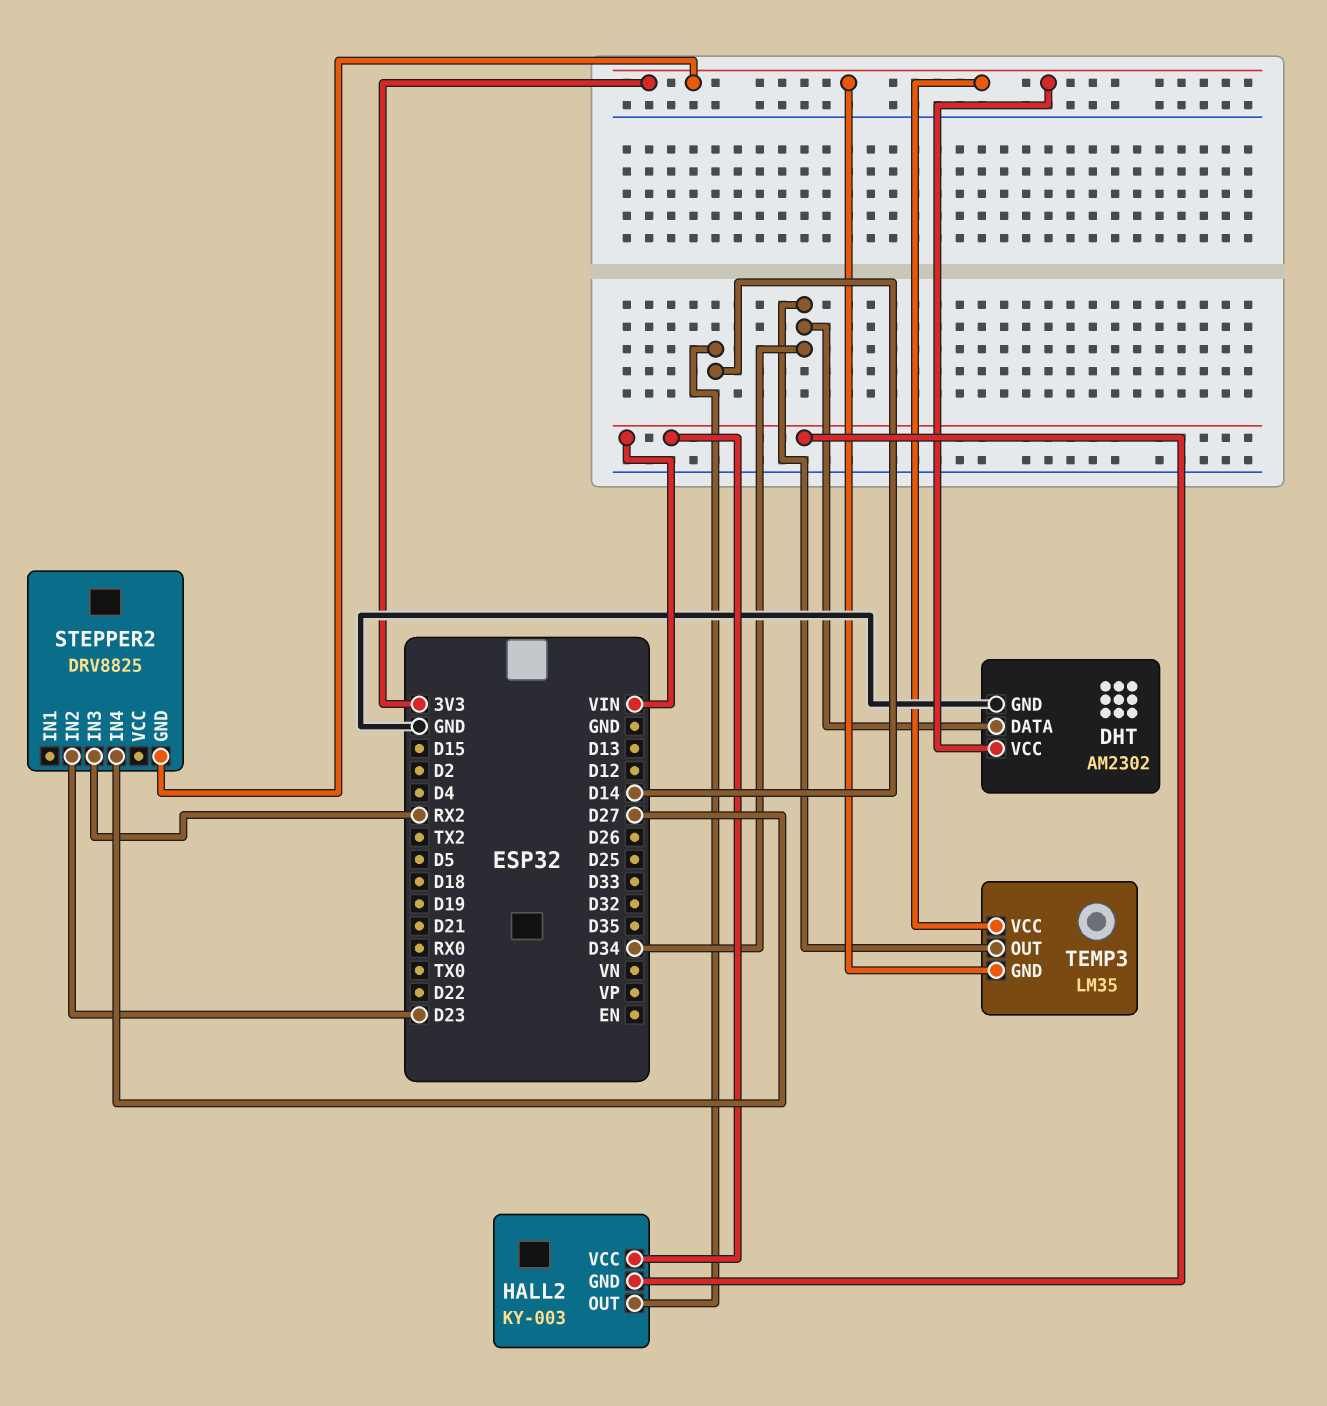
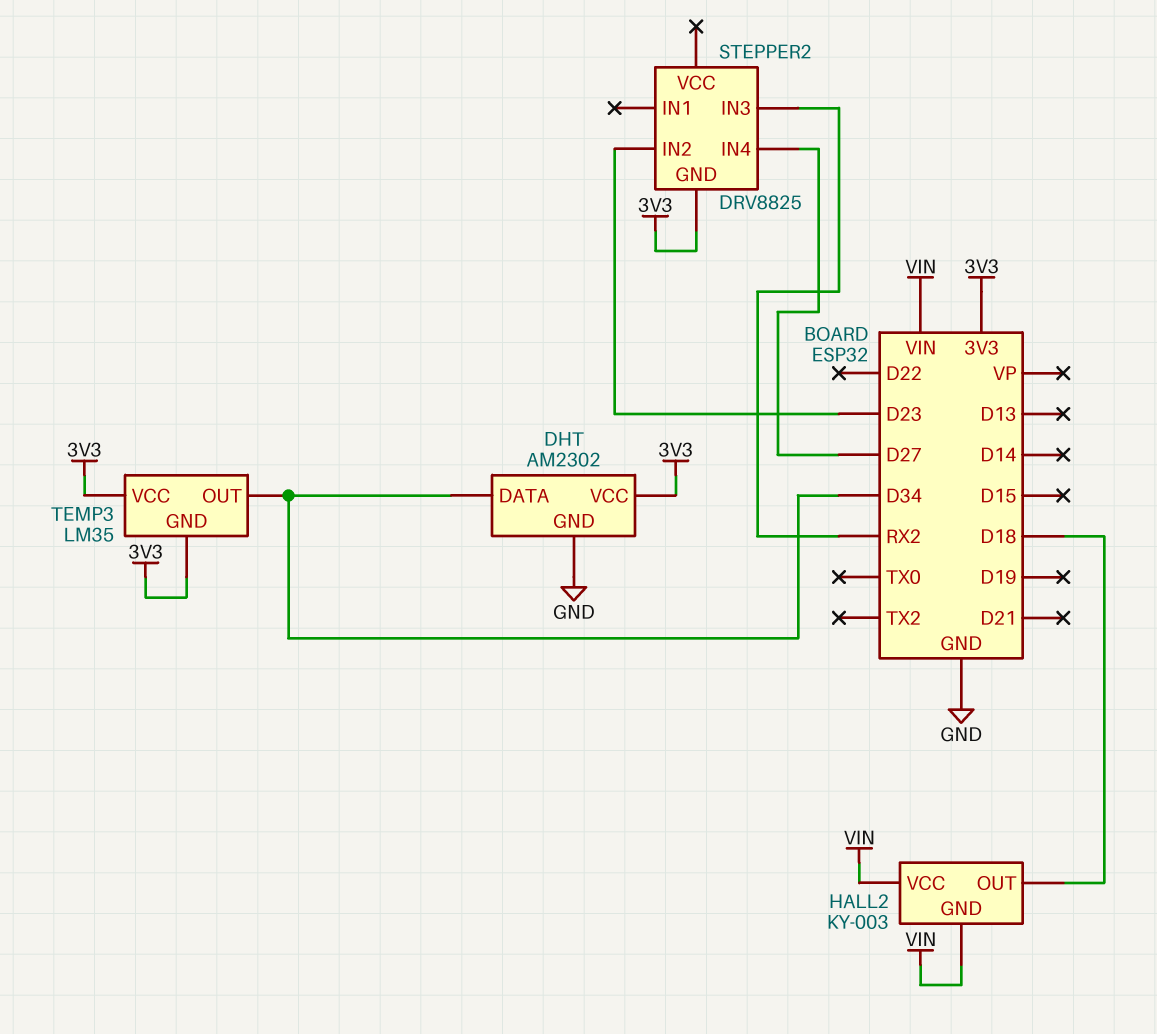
HALL2 pin OUT: D14 -> D18

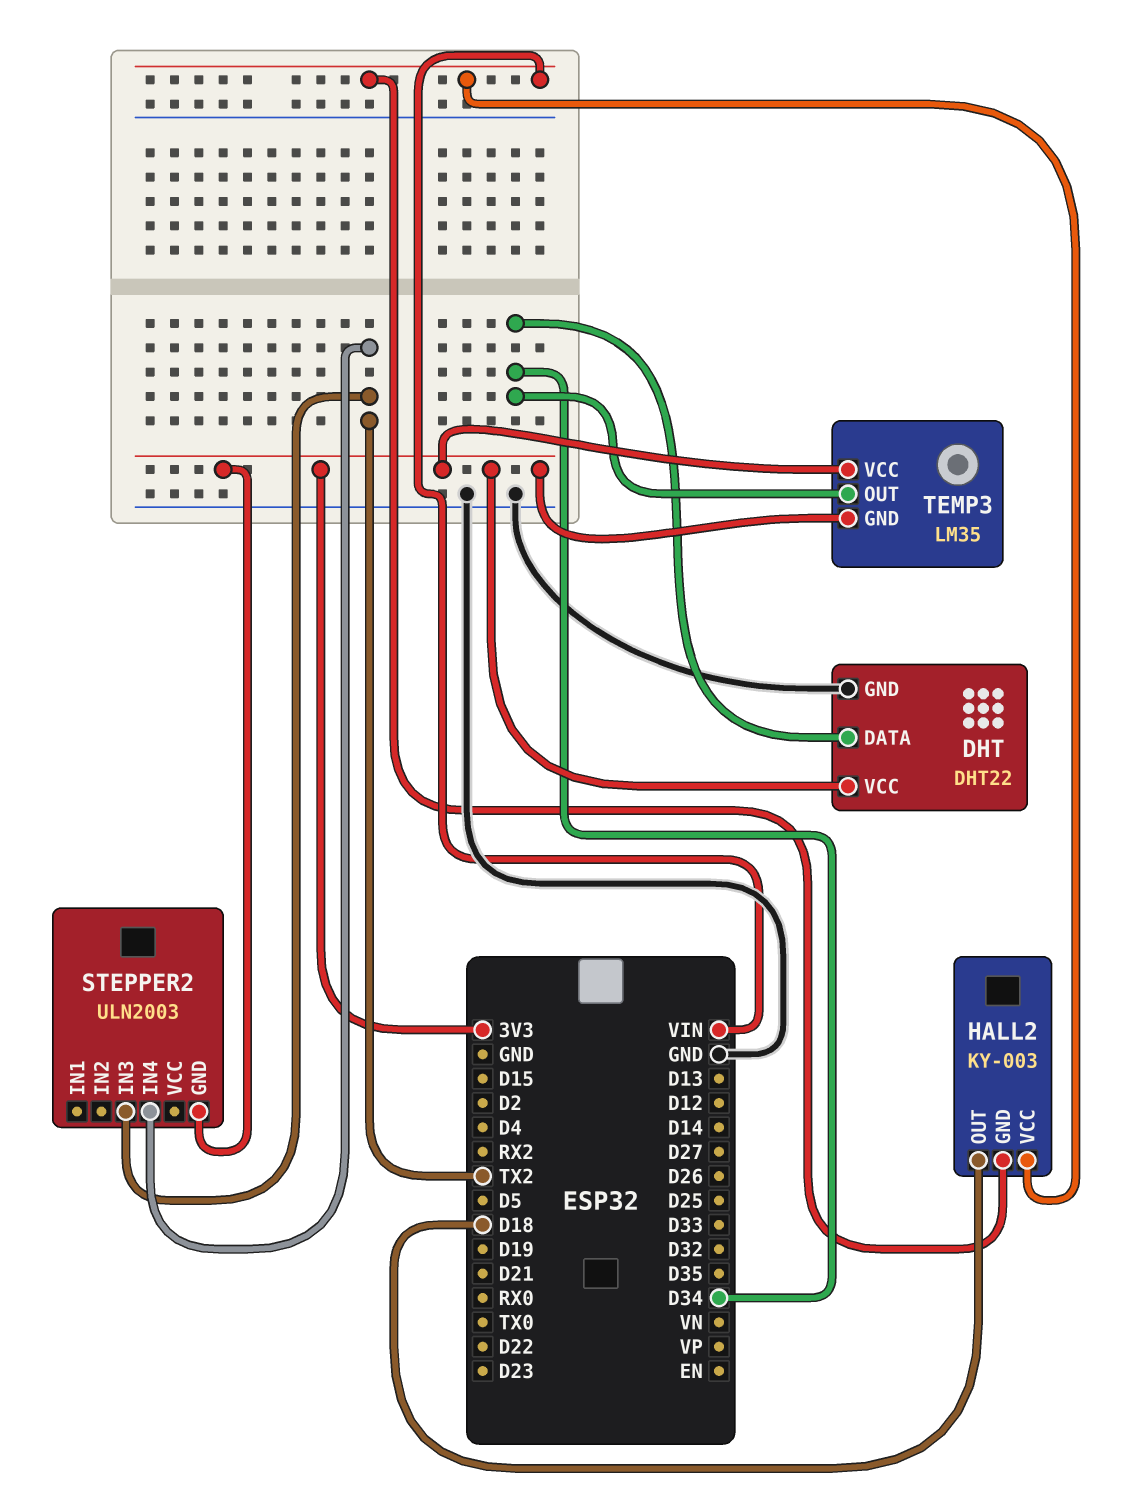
DHT: AM2302 -> DHT22
STEPPER2: DRV8825 -> ULN2003
STEPPER2 pin IN2: D23 -> none
STEPPER2 pin IN3: RX2 -> TX2
STEPPER2 pin IN4: D27 -> TX2

